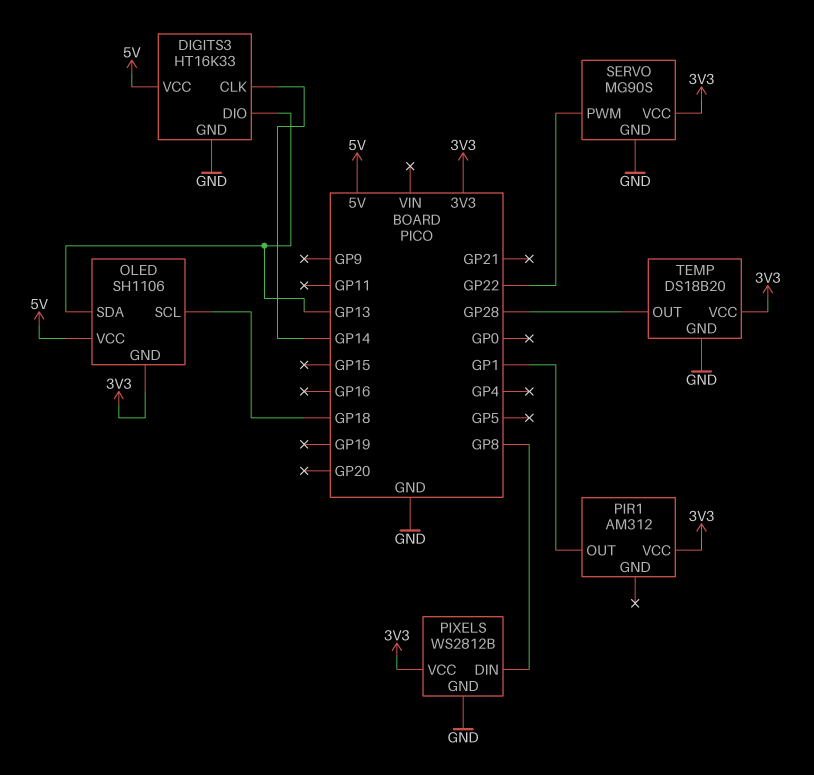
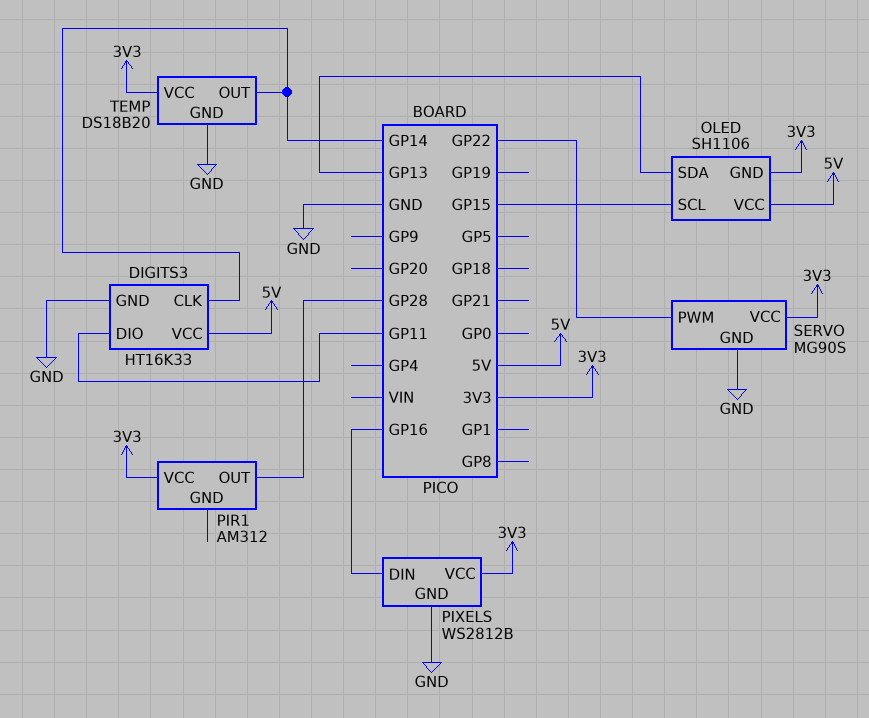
DIGITS3 pin DIO: GP13 -> GP11
OLED pin SCL: GP18 -> GP15
PIR1 pin OUT: GP1 -> GP28
PIXELS pin DIN: GP8 -> GP16
TEMP pin OUT: GP28 -> GP14

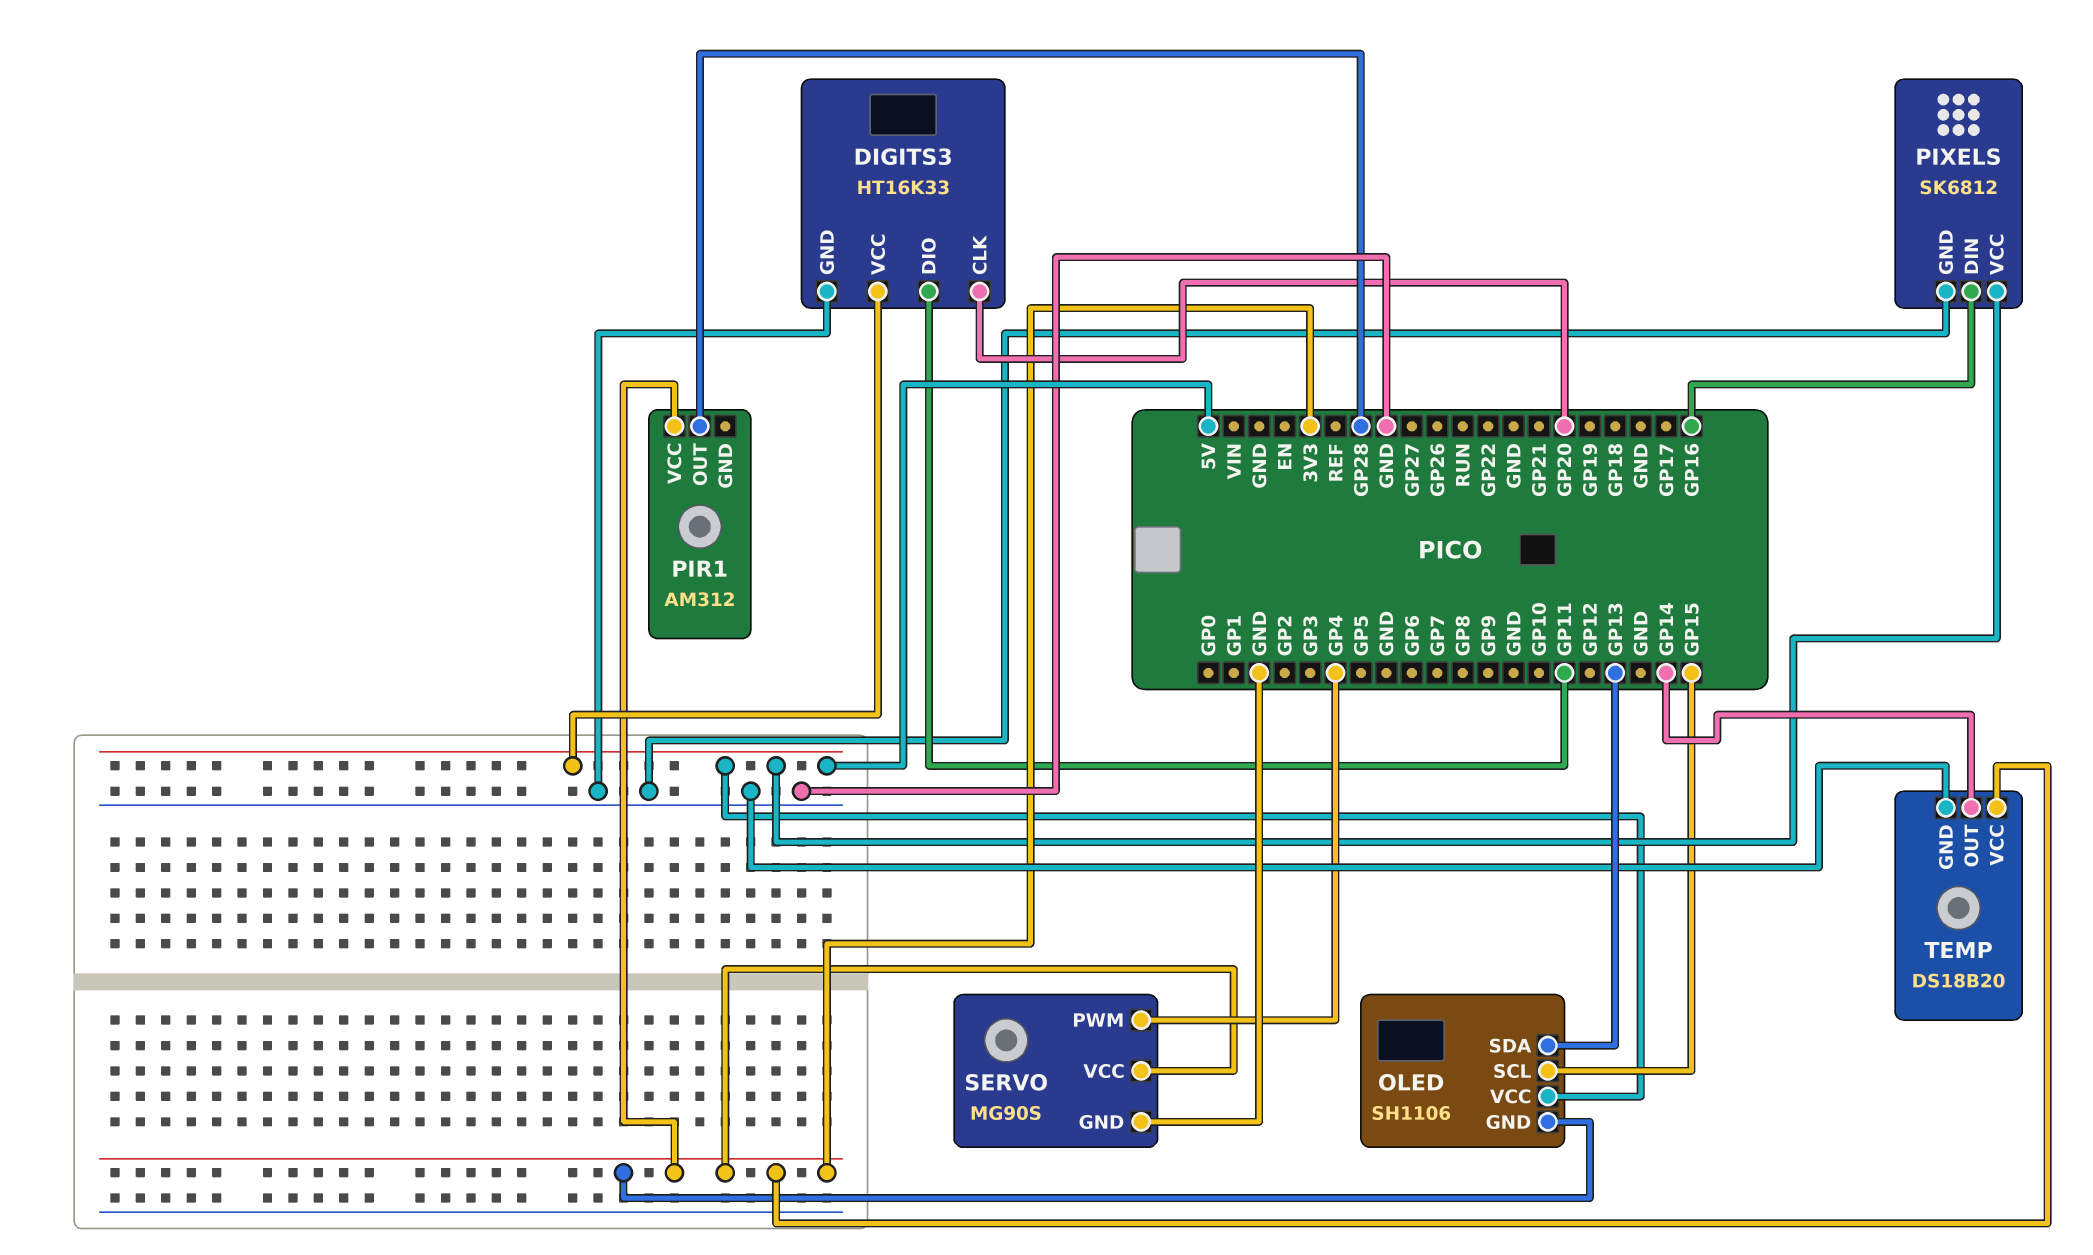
DIGITS3 pin CLK: GP14 -> GP20
PIXELS: WS2812B -> SK6812
PIXELS pin VCC: 3V3 -> 5V
SERVO pin PWM: GP22 -> GP4

